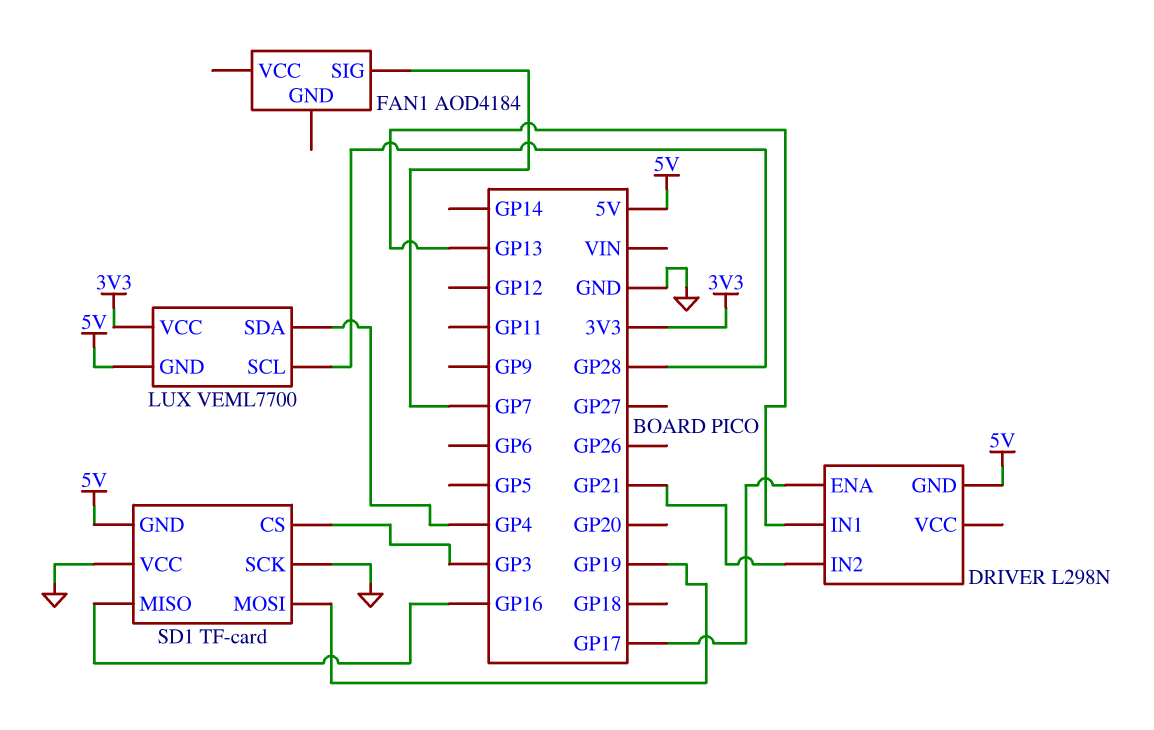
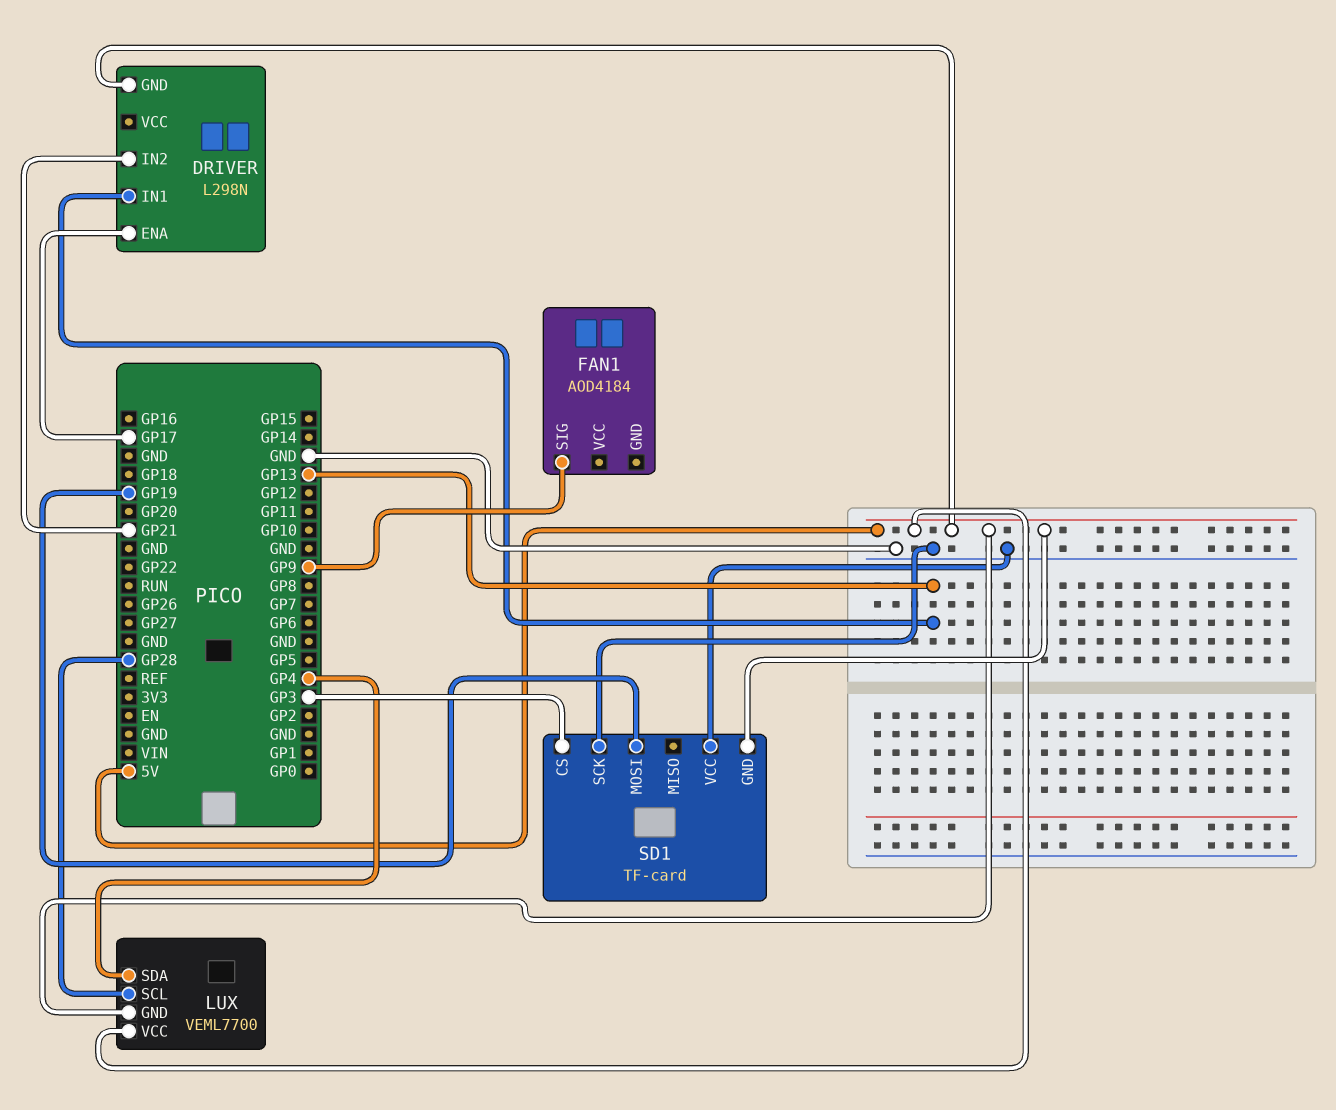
FAN1 pin SIG: GP7 -> GP9
LUX pin VCC: 3V3 -> 5V
SD1 pin MISO: GP16 -> none

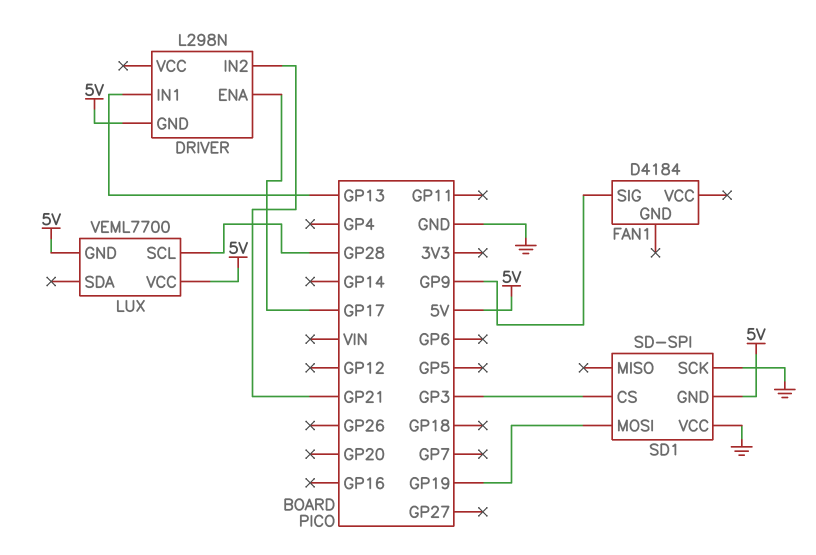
FAN1: AOD4184 -> D4184
LUX pin SDA: GP4 -> none
SD1: TF-card -> SD-SPI

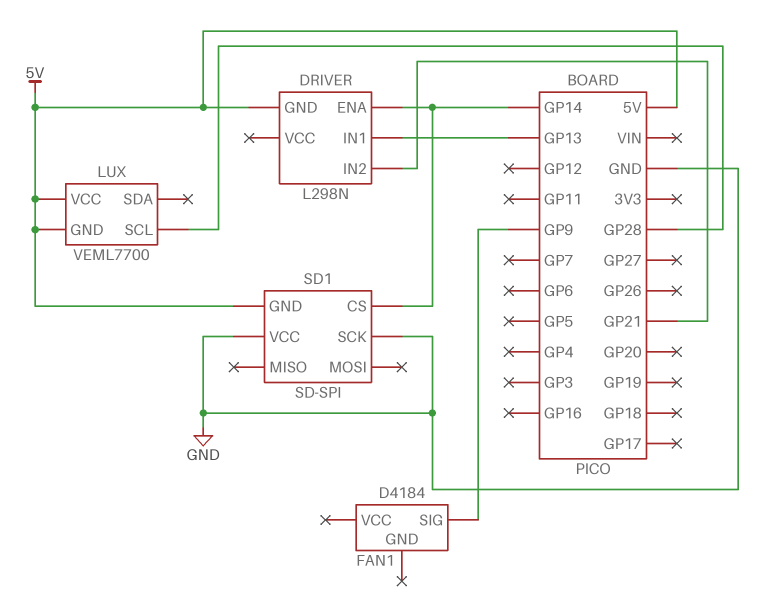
DRIVER pin ENA: GP17 -> GP14
SD1 pin CS: GP3 -> GP14
SD1 pin MOSI: GP19 -> none

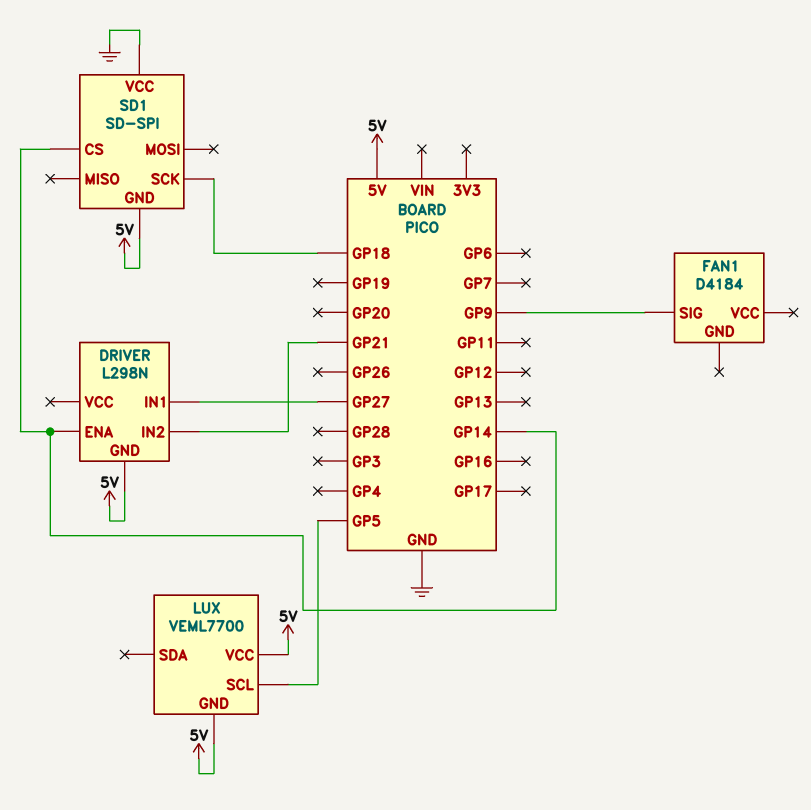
DRIVER pin IN1: GP13 -> GP27
LUX pin SCL: GP28 -> GP5
SD1 pin SCK: GND -> GP18

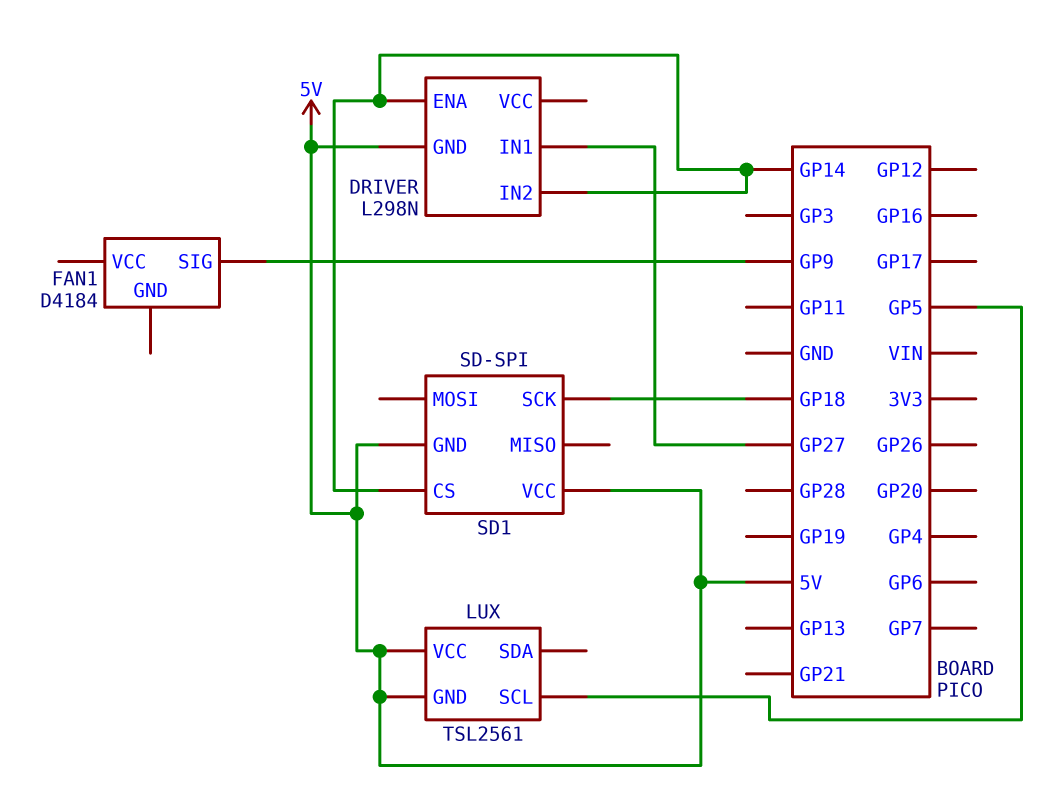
DRIVER pin IN2: GP21 -> GP14
LUX: VEML7700 -> TSL2561
SD1 pin VCC: GND -> 5V

